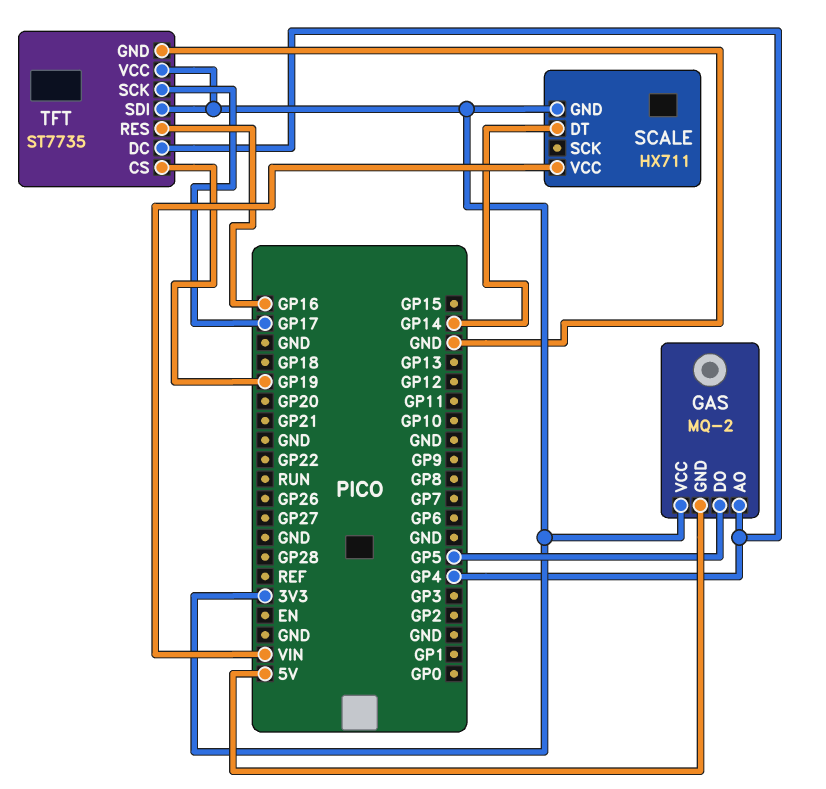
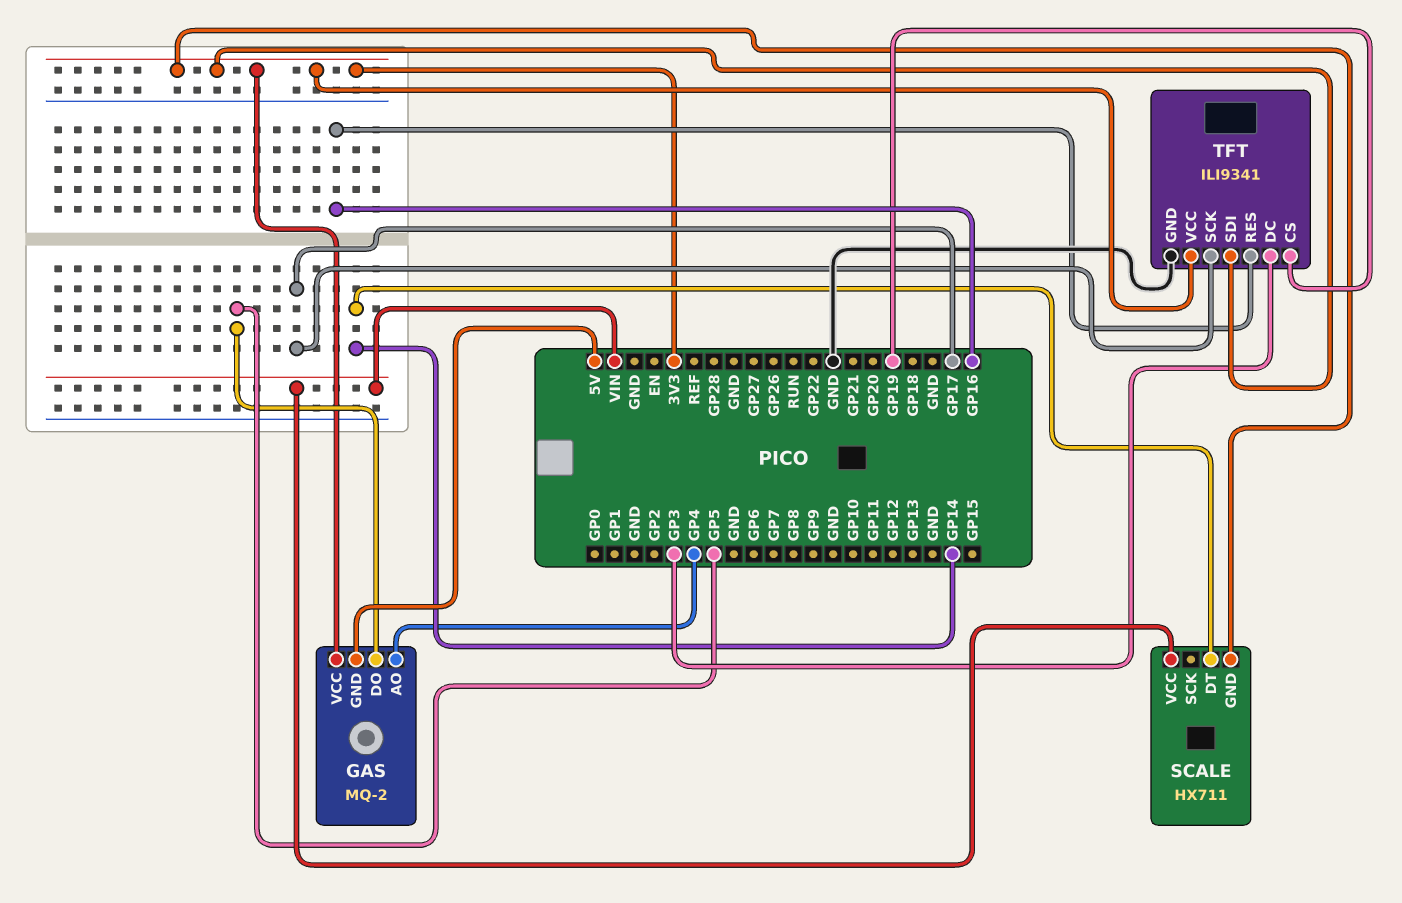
TFT: ST7735 -> ILI9341
TFT pin DC: GP4 -> GP3

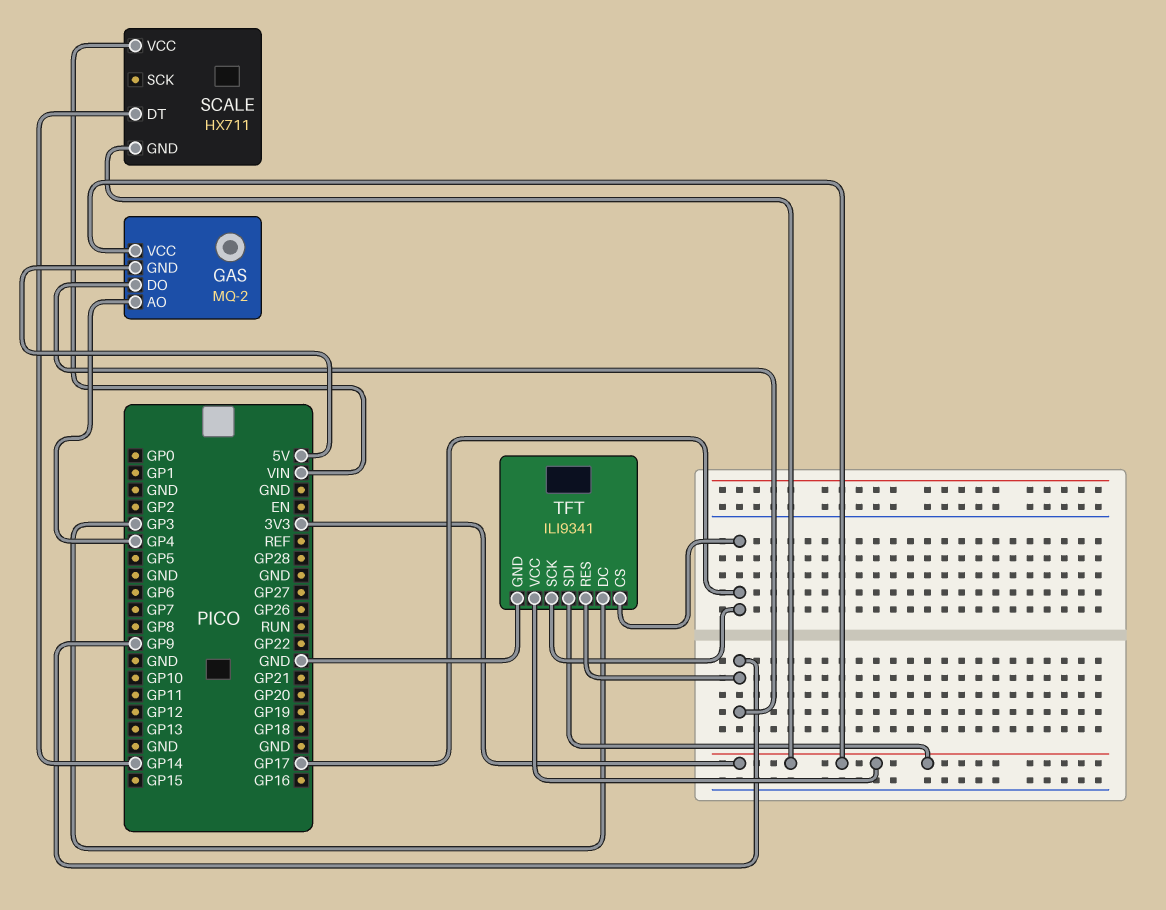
GAS pin DO: GP5 -> GP9
TFT pin CS: GP19 -> GP17
TFT pin RES: GP16 -> GP9

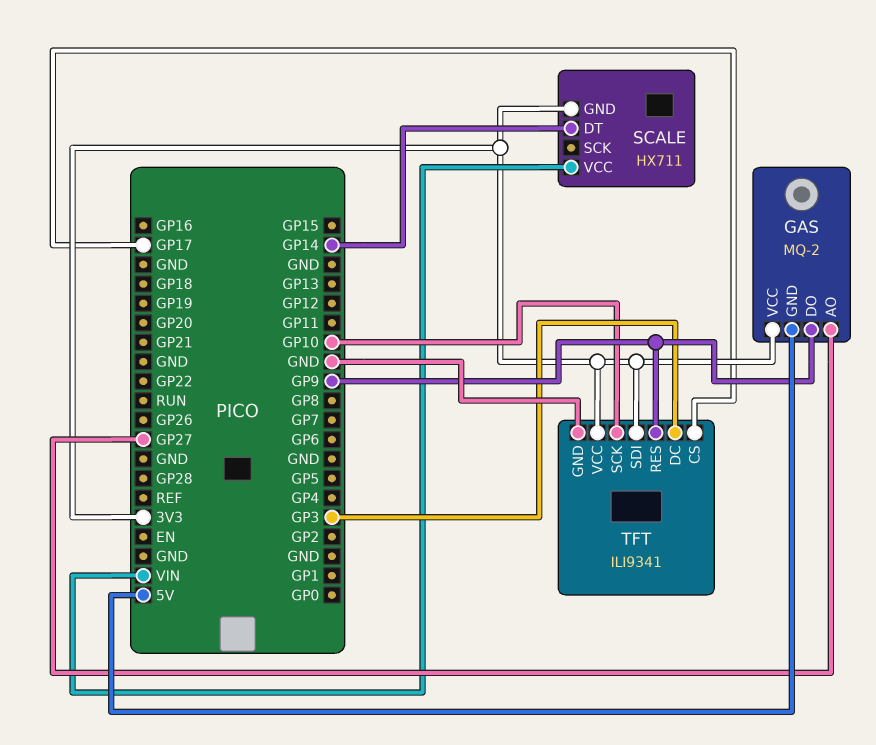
GAS pin AO: GP4 -> GP27
TFT pin SCK: GP17 -> GP10

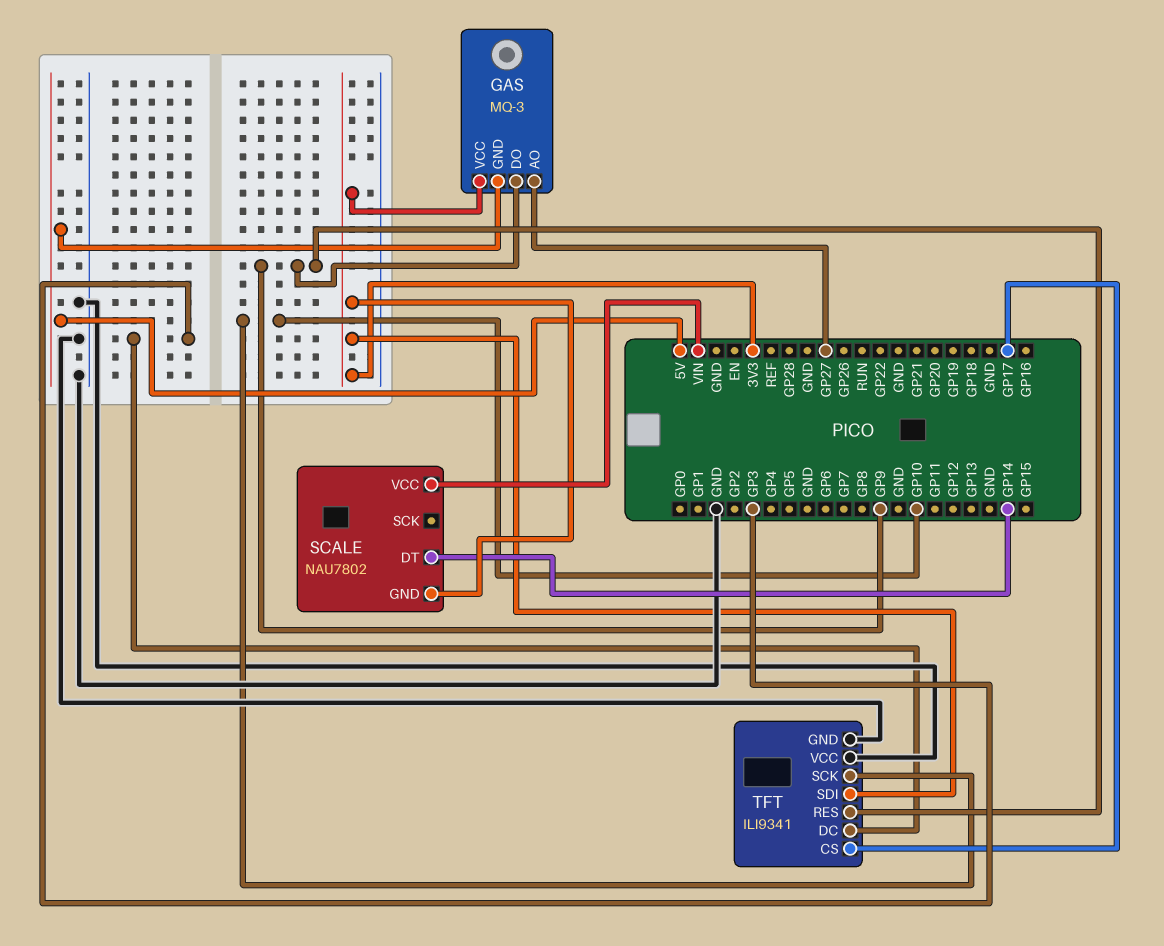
GAS: MQ-2 -> MQ-3
SCALE: HX711 -> NAU7802
TFT pin VCC: 3V3 -> GND

